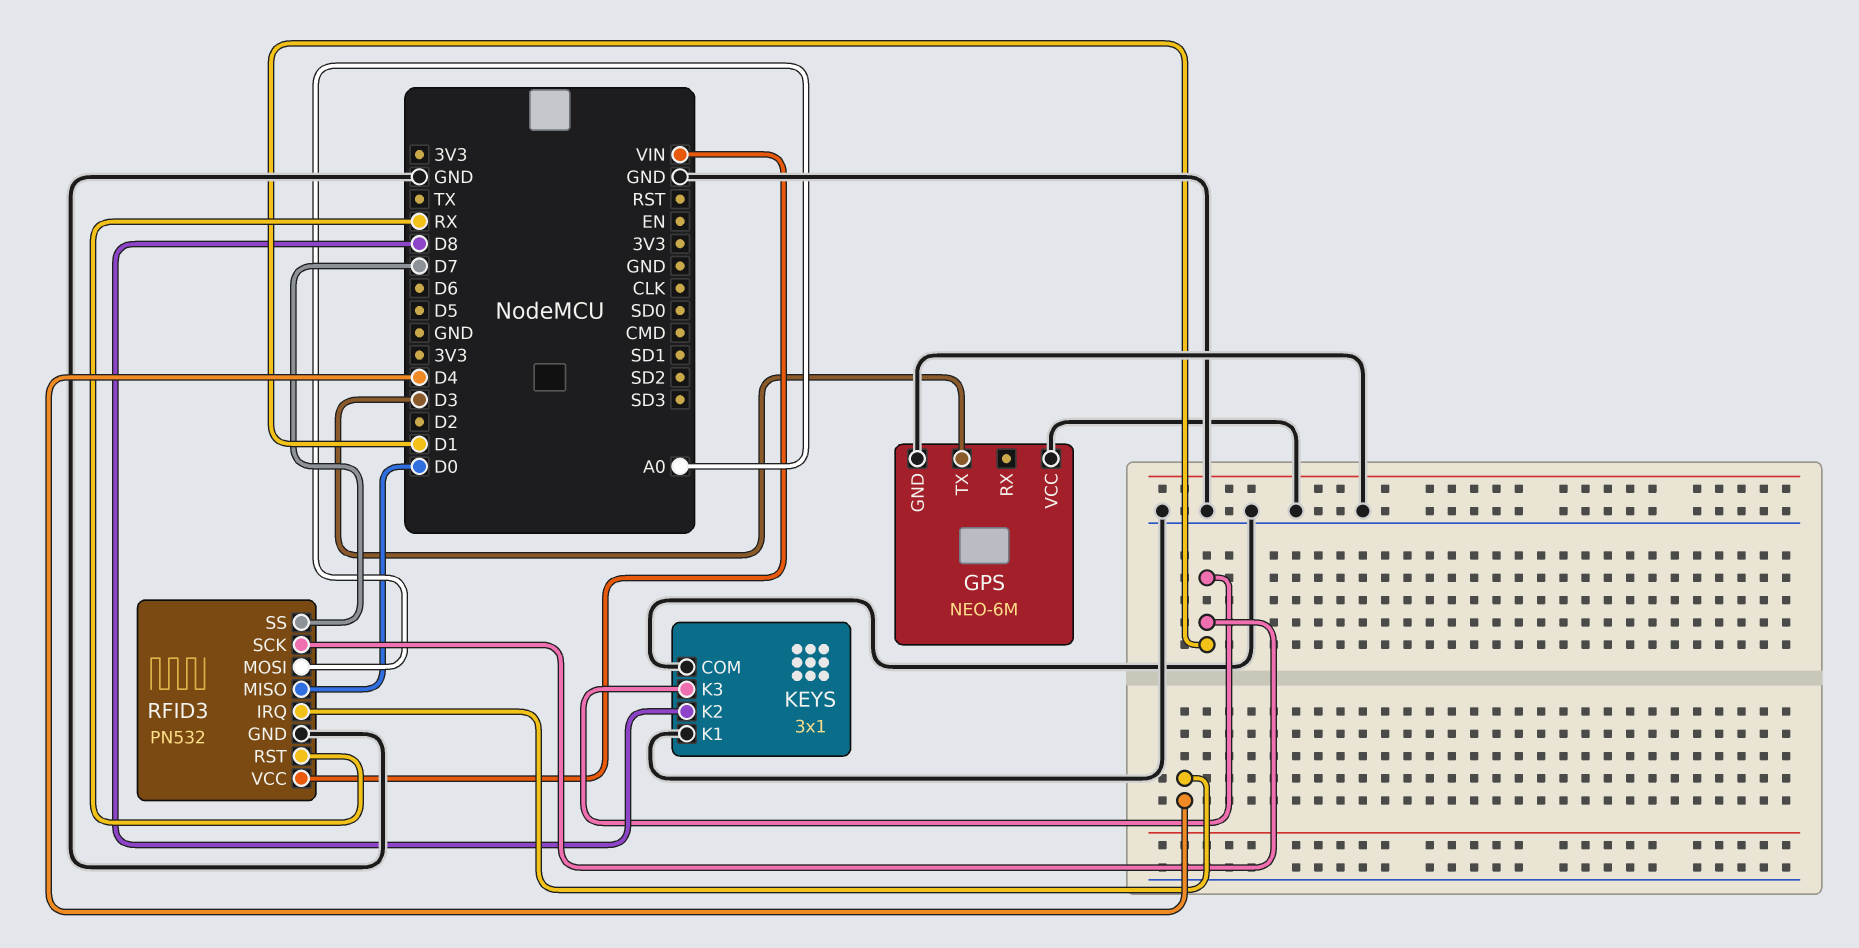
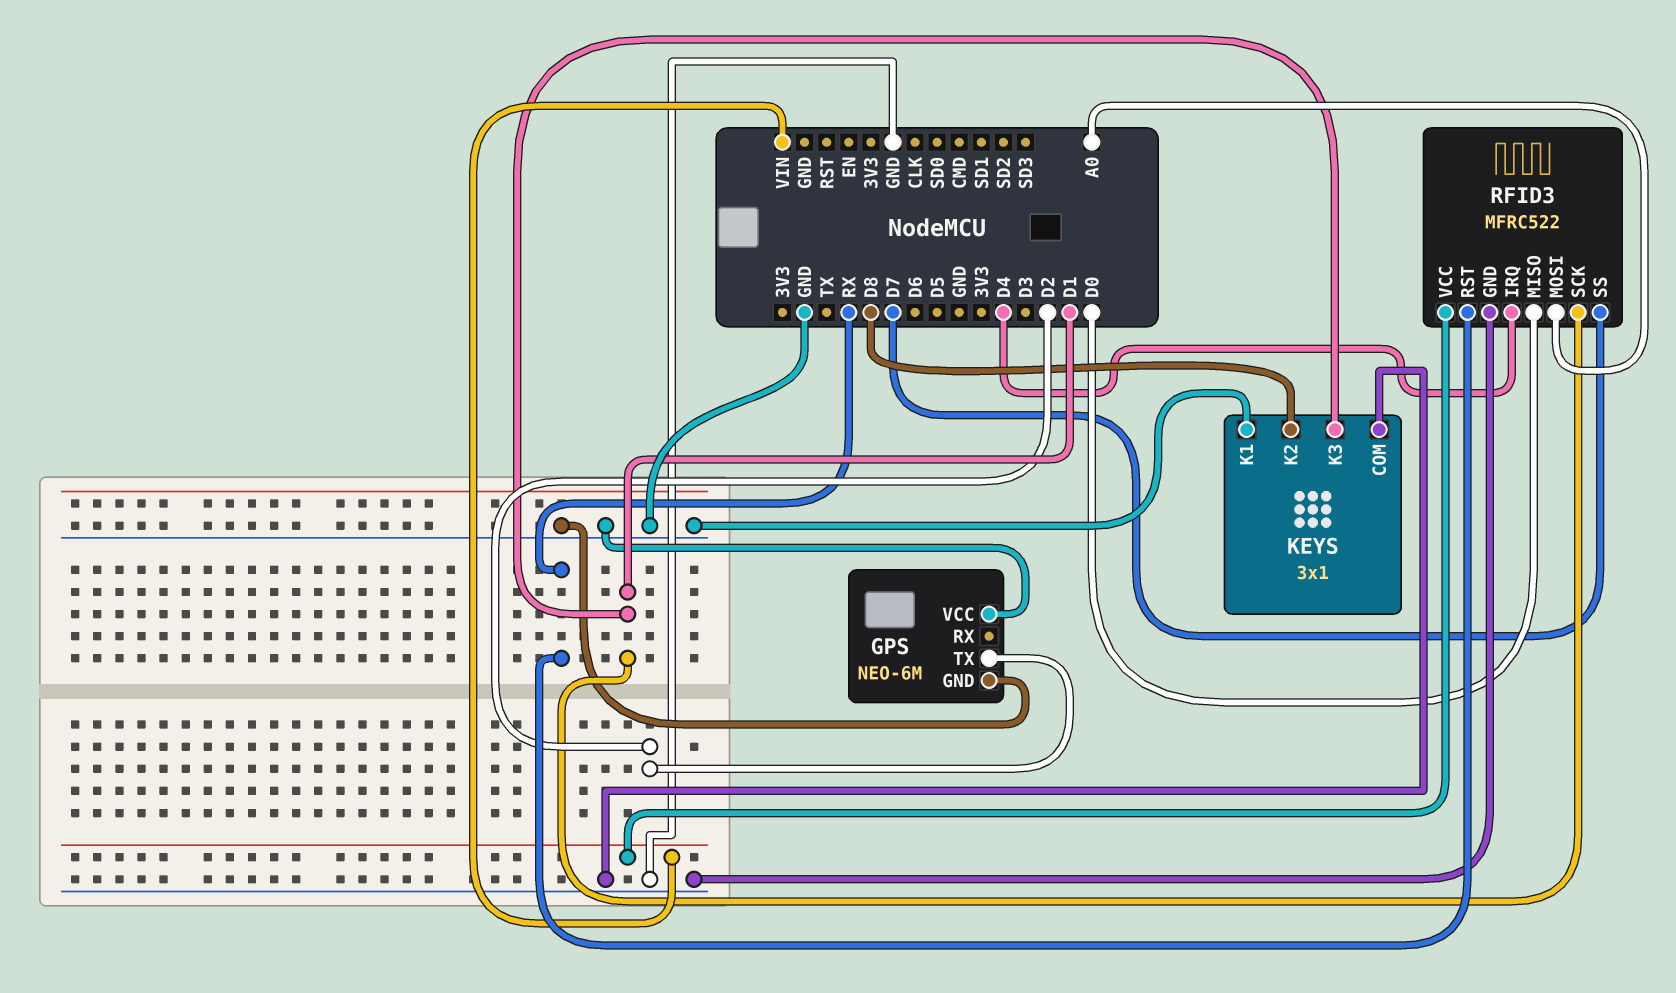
GPS pin TX: D3 -> D2
RFID3: PN532 -> MFRC522

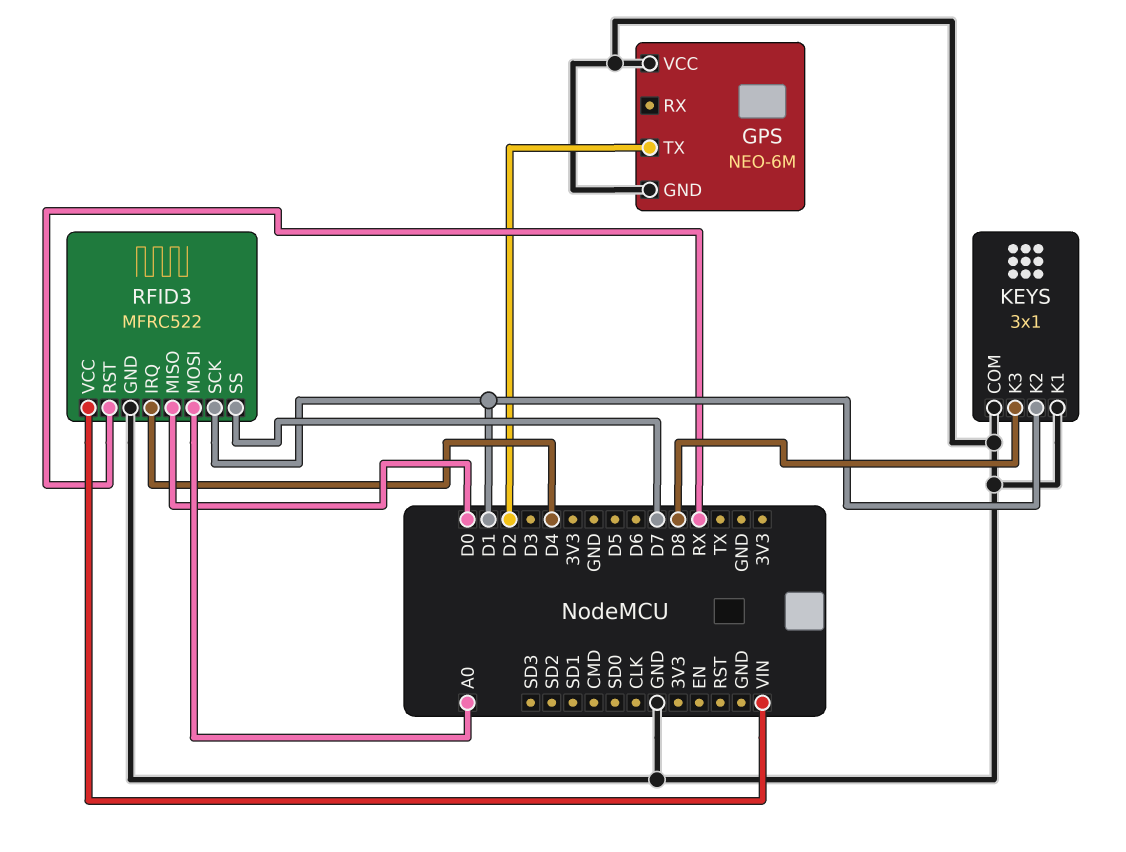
KEYS pin K2: D8 -> D1
KEYS pin K3: D1 -> D8

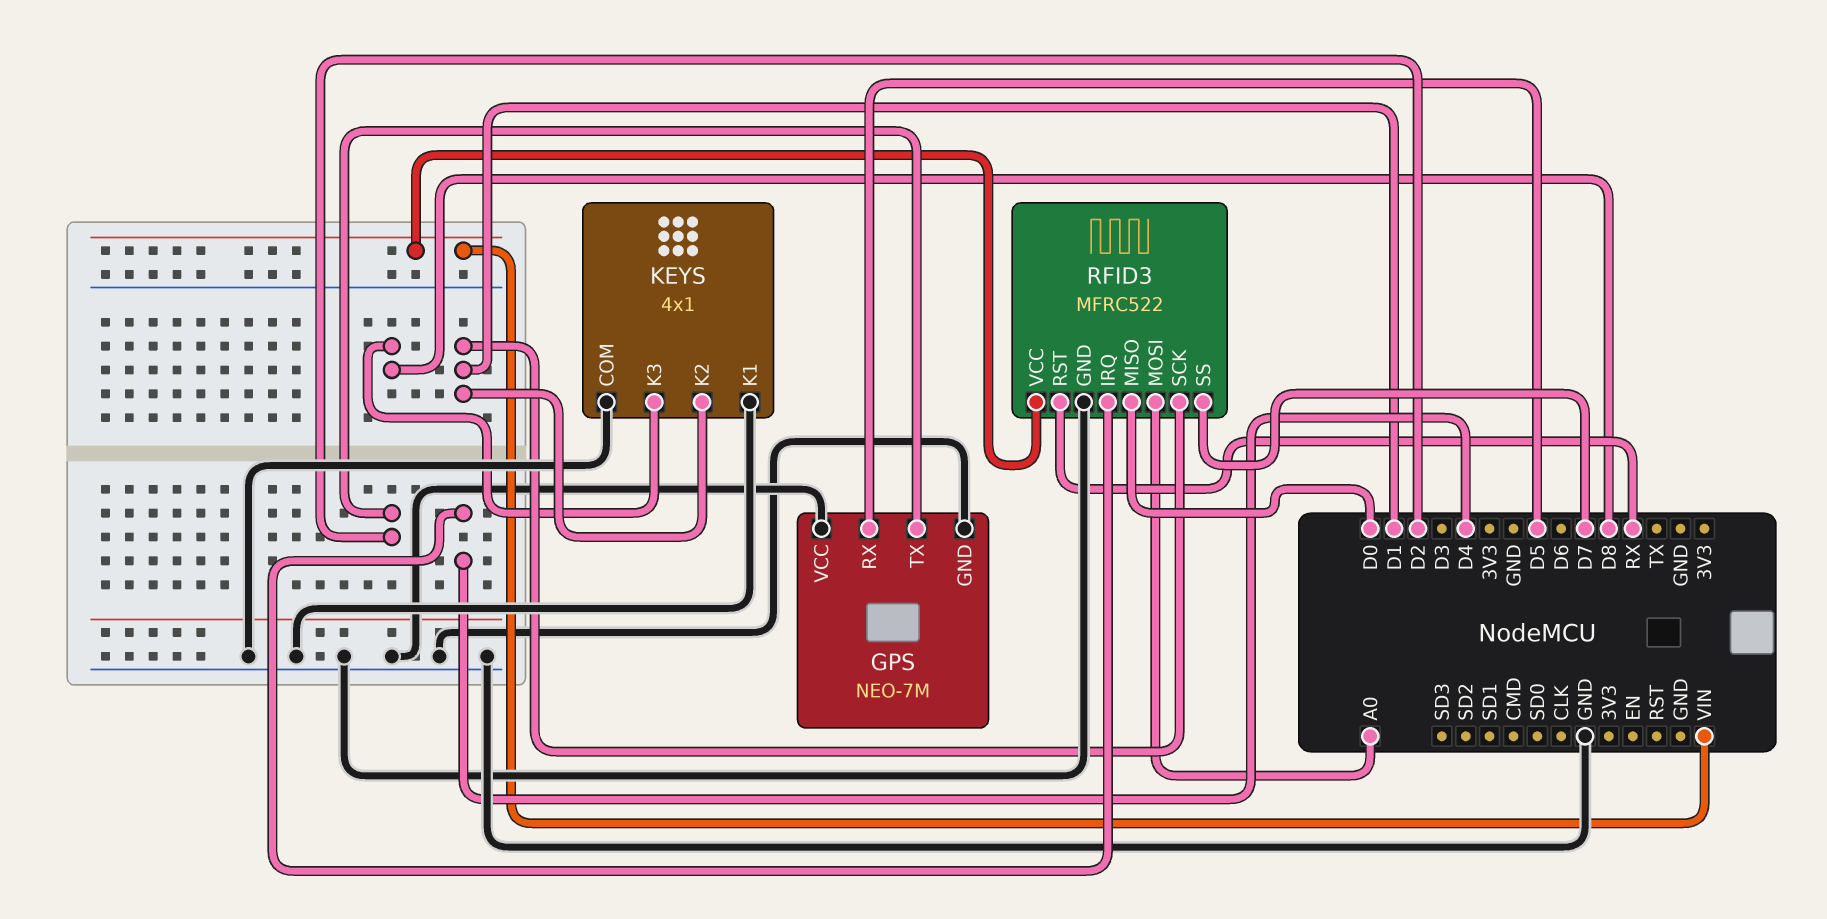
GPS: NEO-6M -> NEO-7M
GPS pin RX: none -> D5
KEYS: 3x1 -> 4x1

